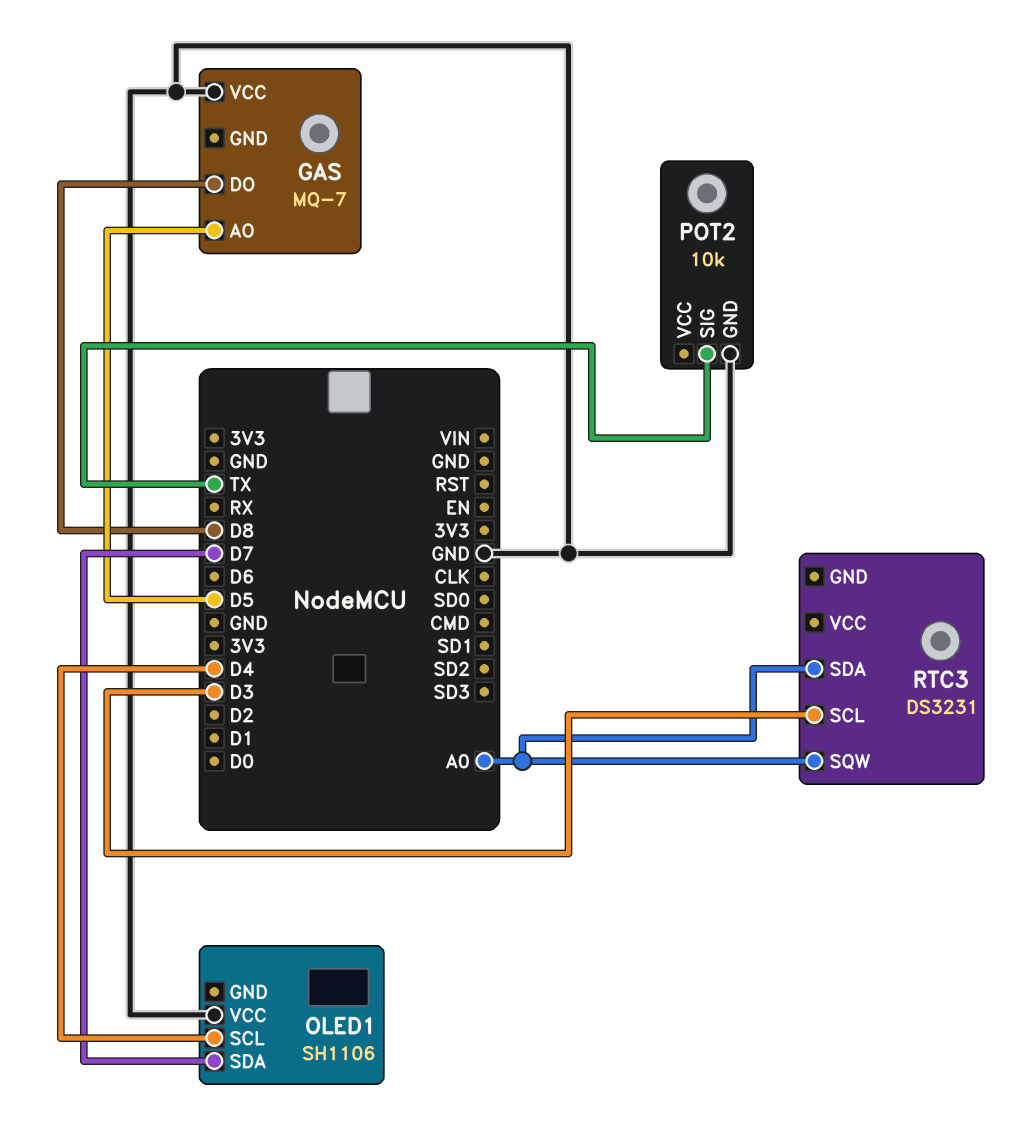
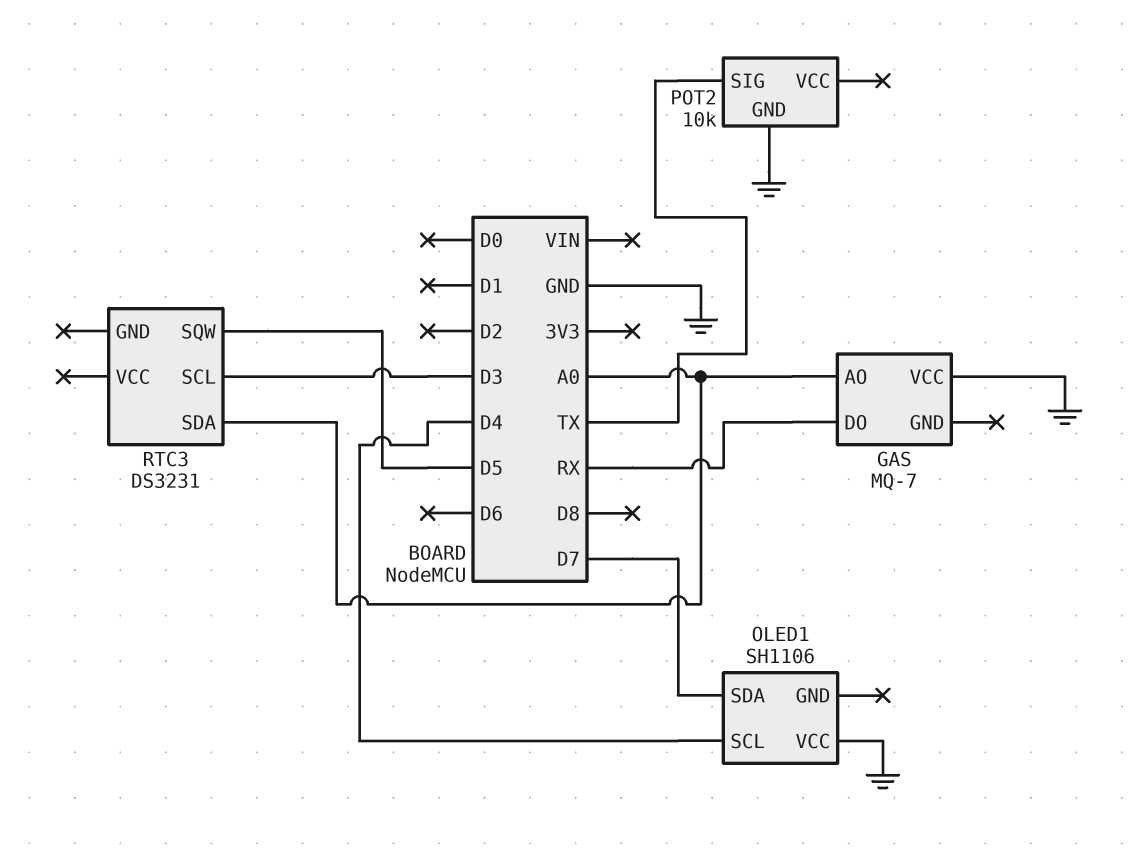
GAS pin AO: D5 -> A0
GAS pin DO: D8 -> RX
RTC3 pin SQW: A0 -> D5

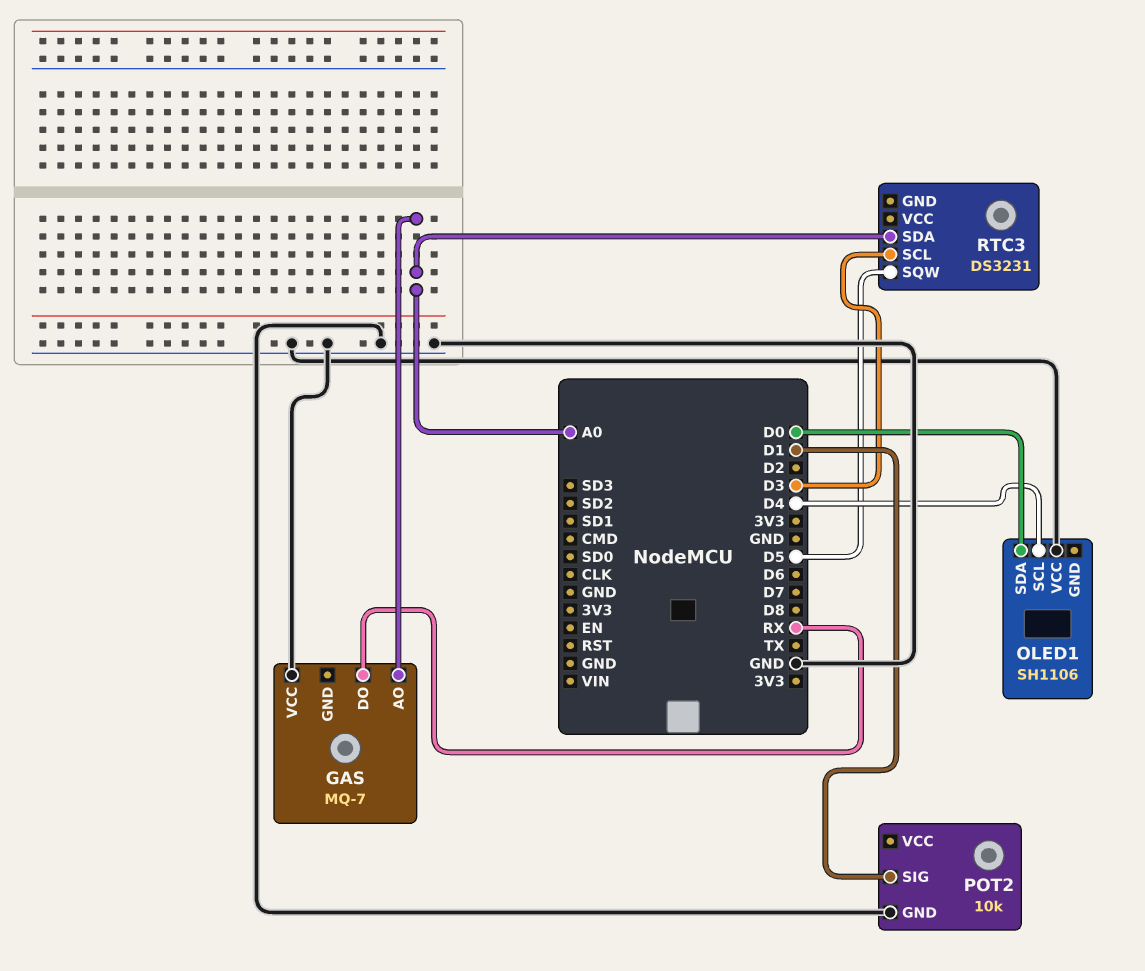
OLED1 pin SDA: D7 -> D0
POT2 pin SIG: TX -> D1

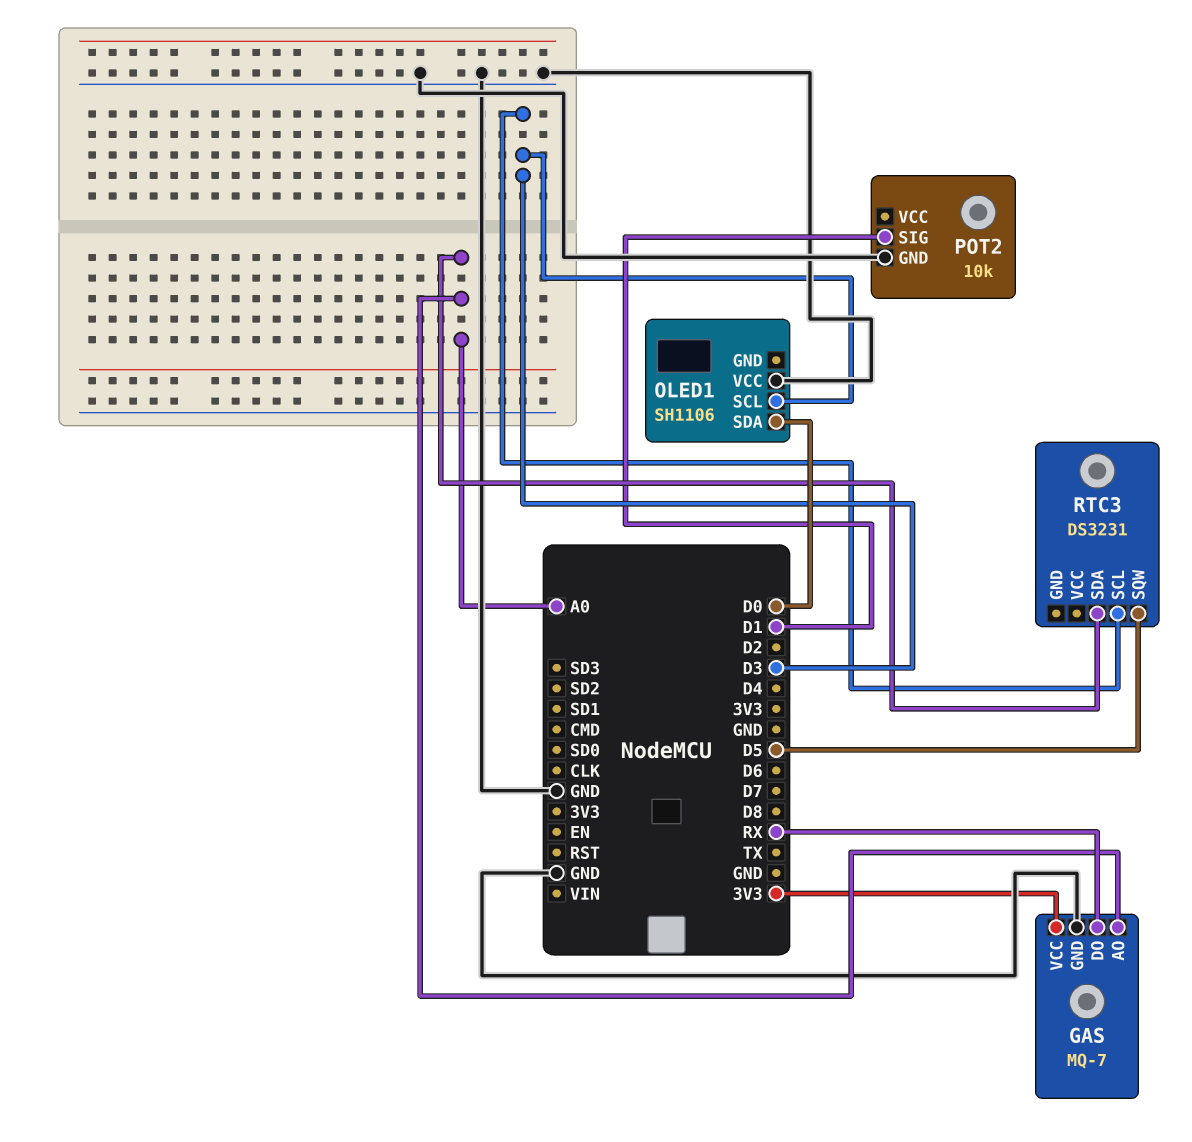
GAS pin GND: none -> GND
GAS pin VCC: GND -> 3V3
OLED1 pin SCL: D4 -> D3

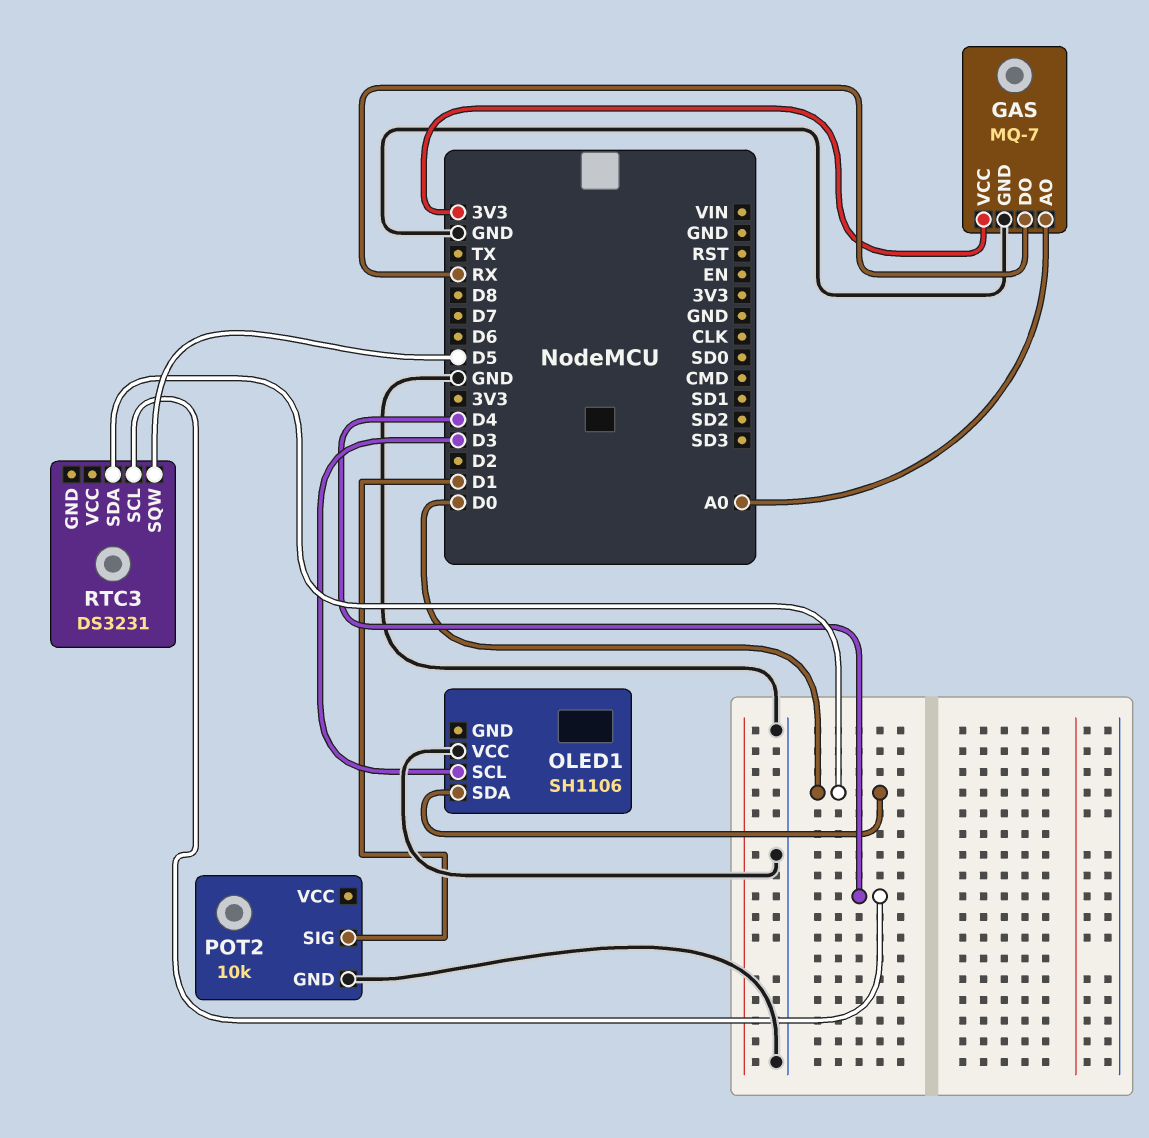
RTC3 pin SCL: D3 -> D4
RTC3 pin SDA: A0 -> D0

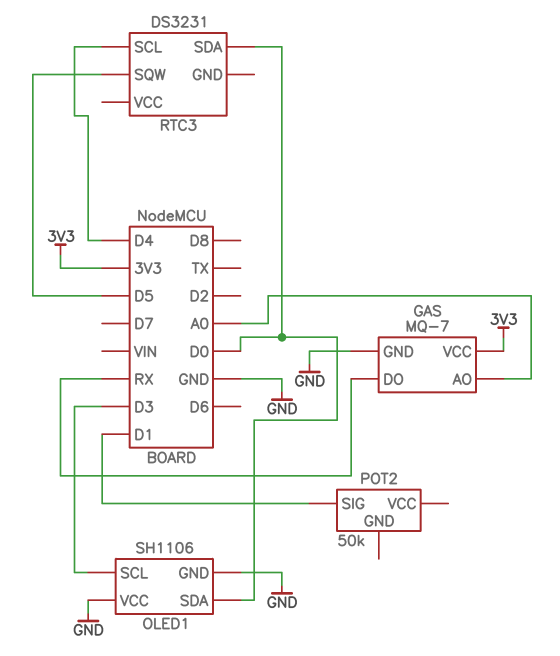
OLED1 pin GND: none -> GND
POT2: 10k -> 50k
POT2 pin GND: GND -> none

